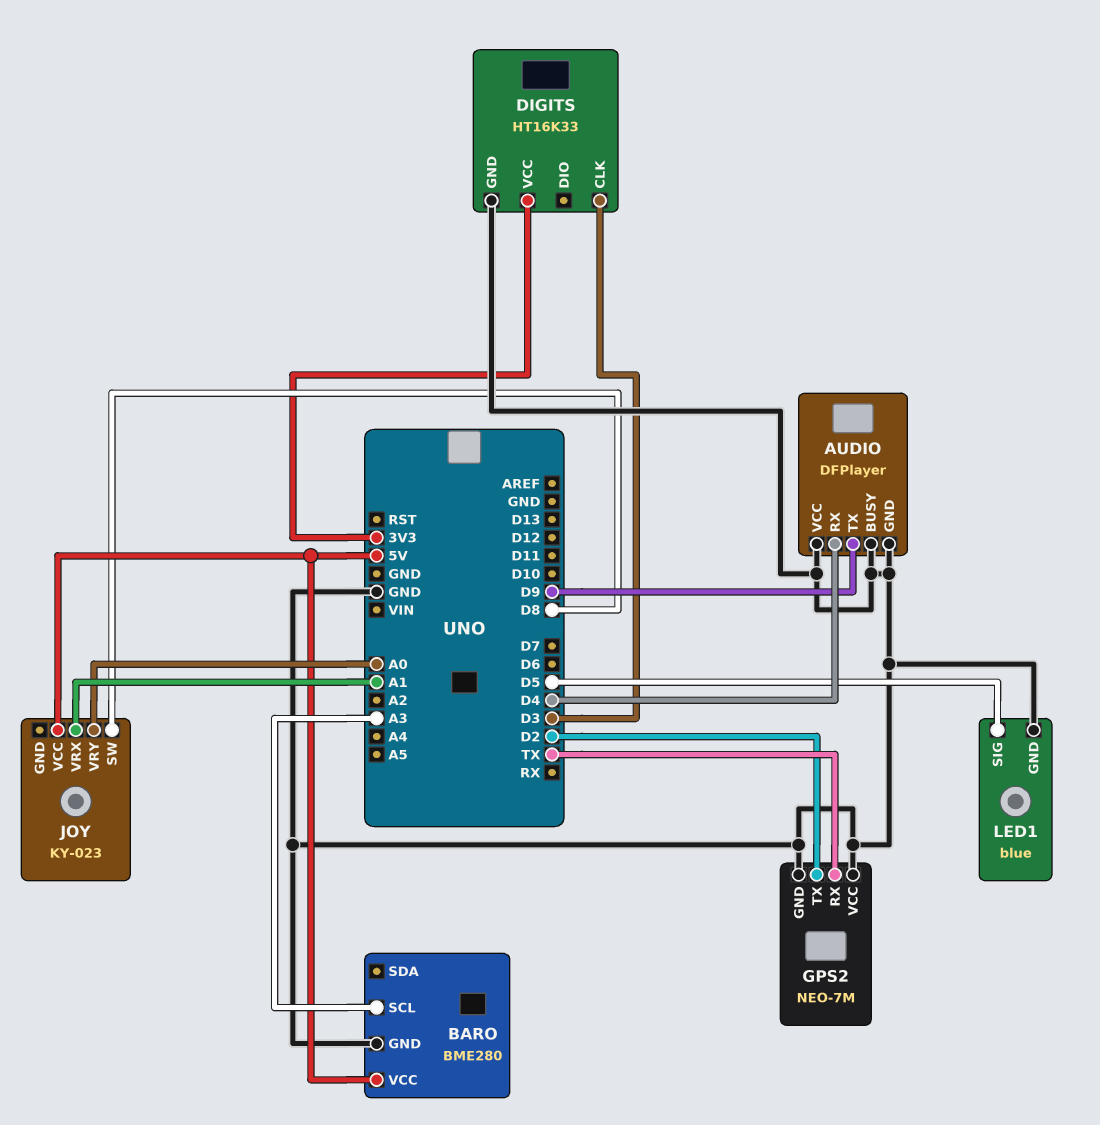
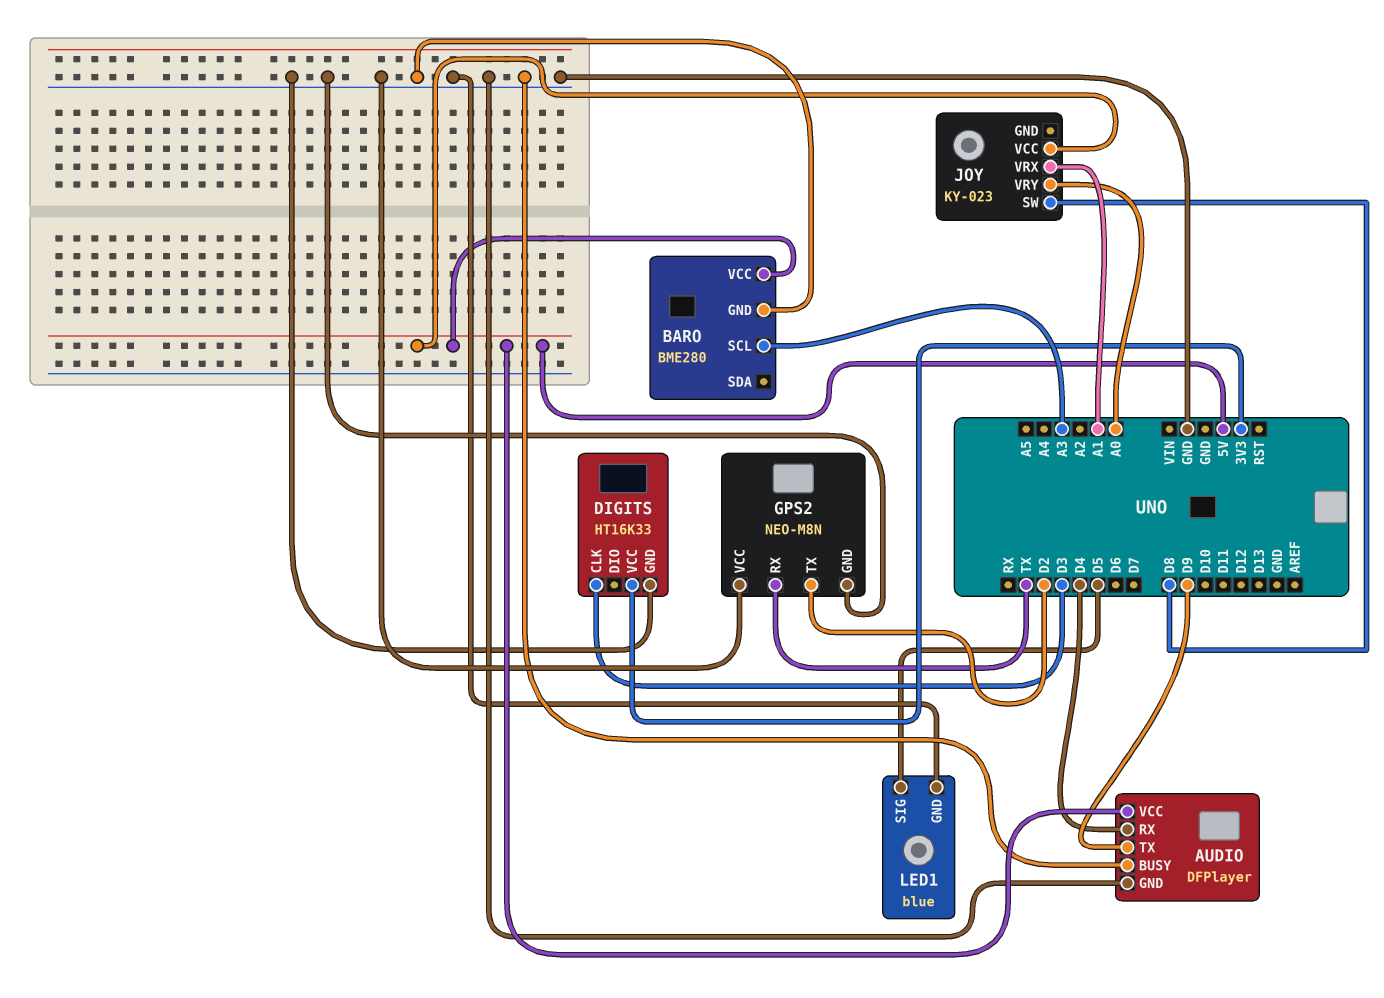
AUDIO pin VCC: GND -> 5V
GPS2: NEO-7M -> NEO-M8N

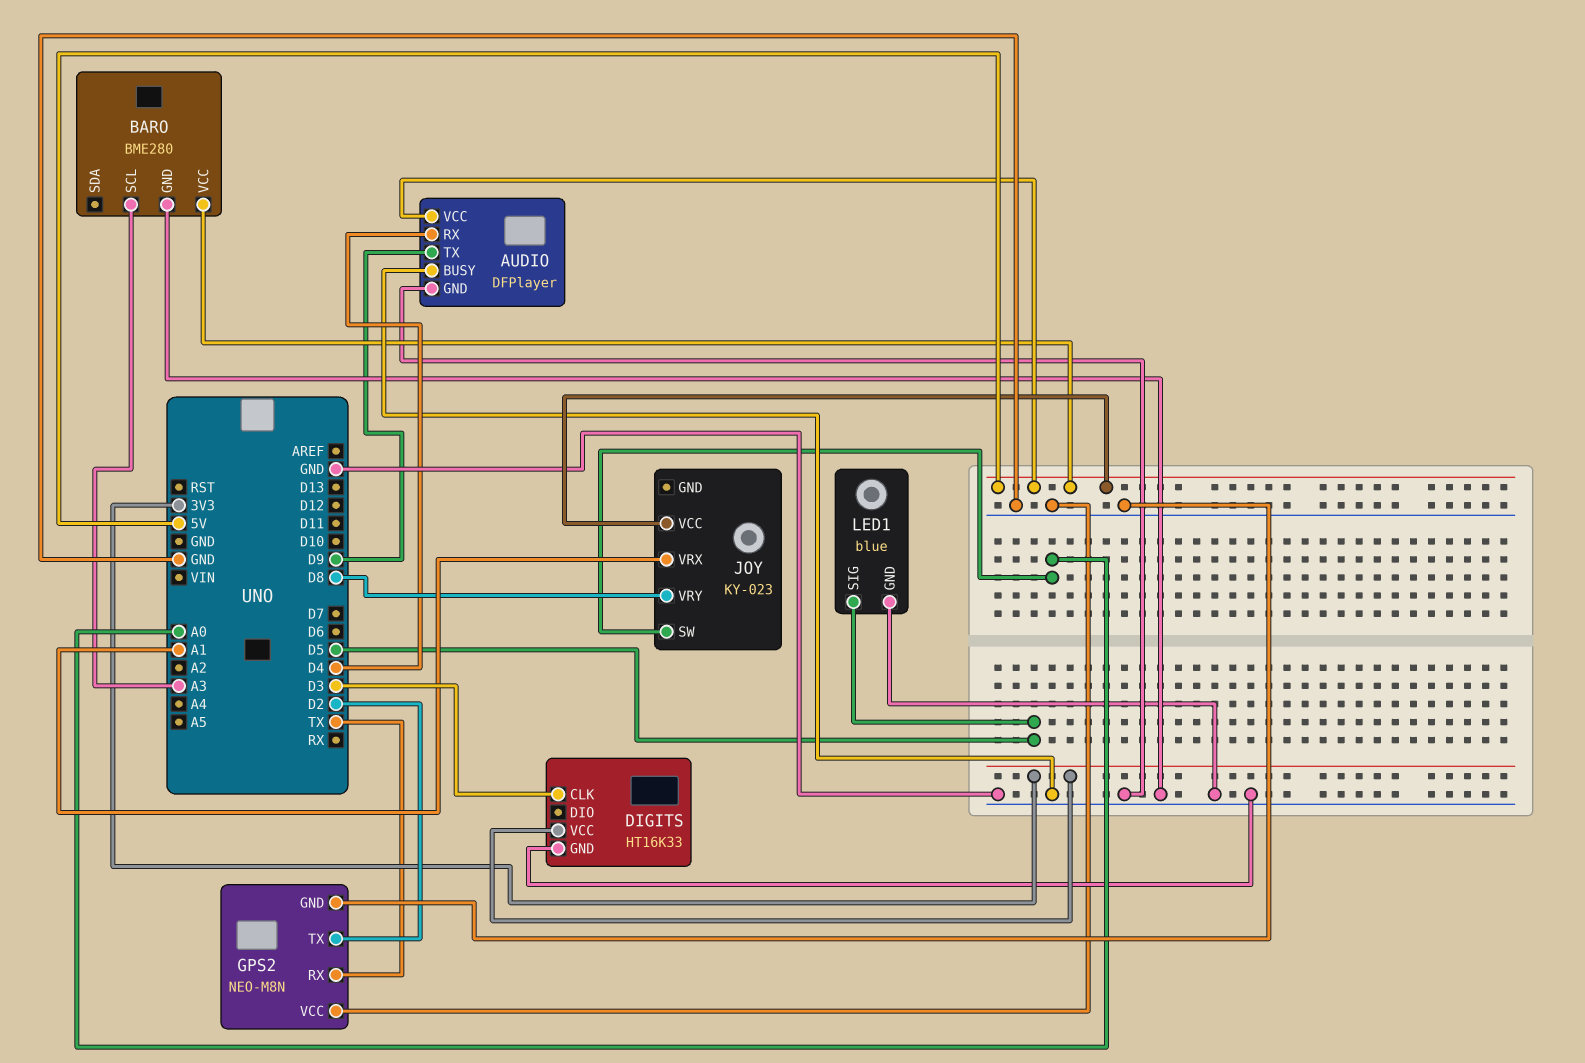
JOY pin SW: D8 -> A0
JOY pin VRY: A0 -> D8

